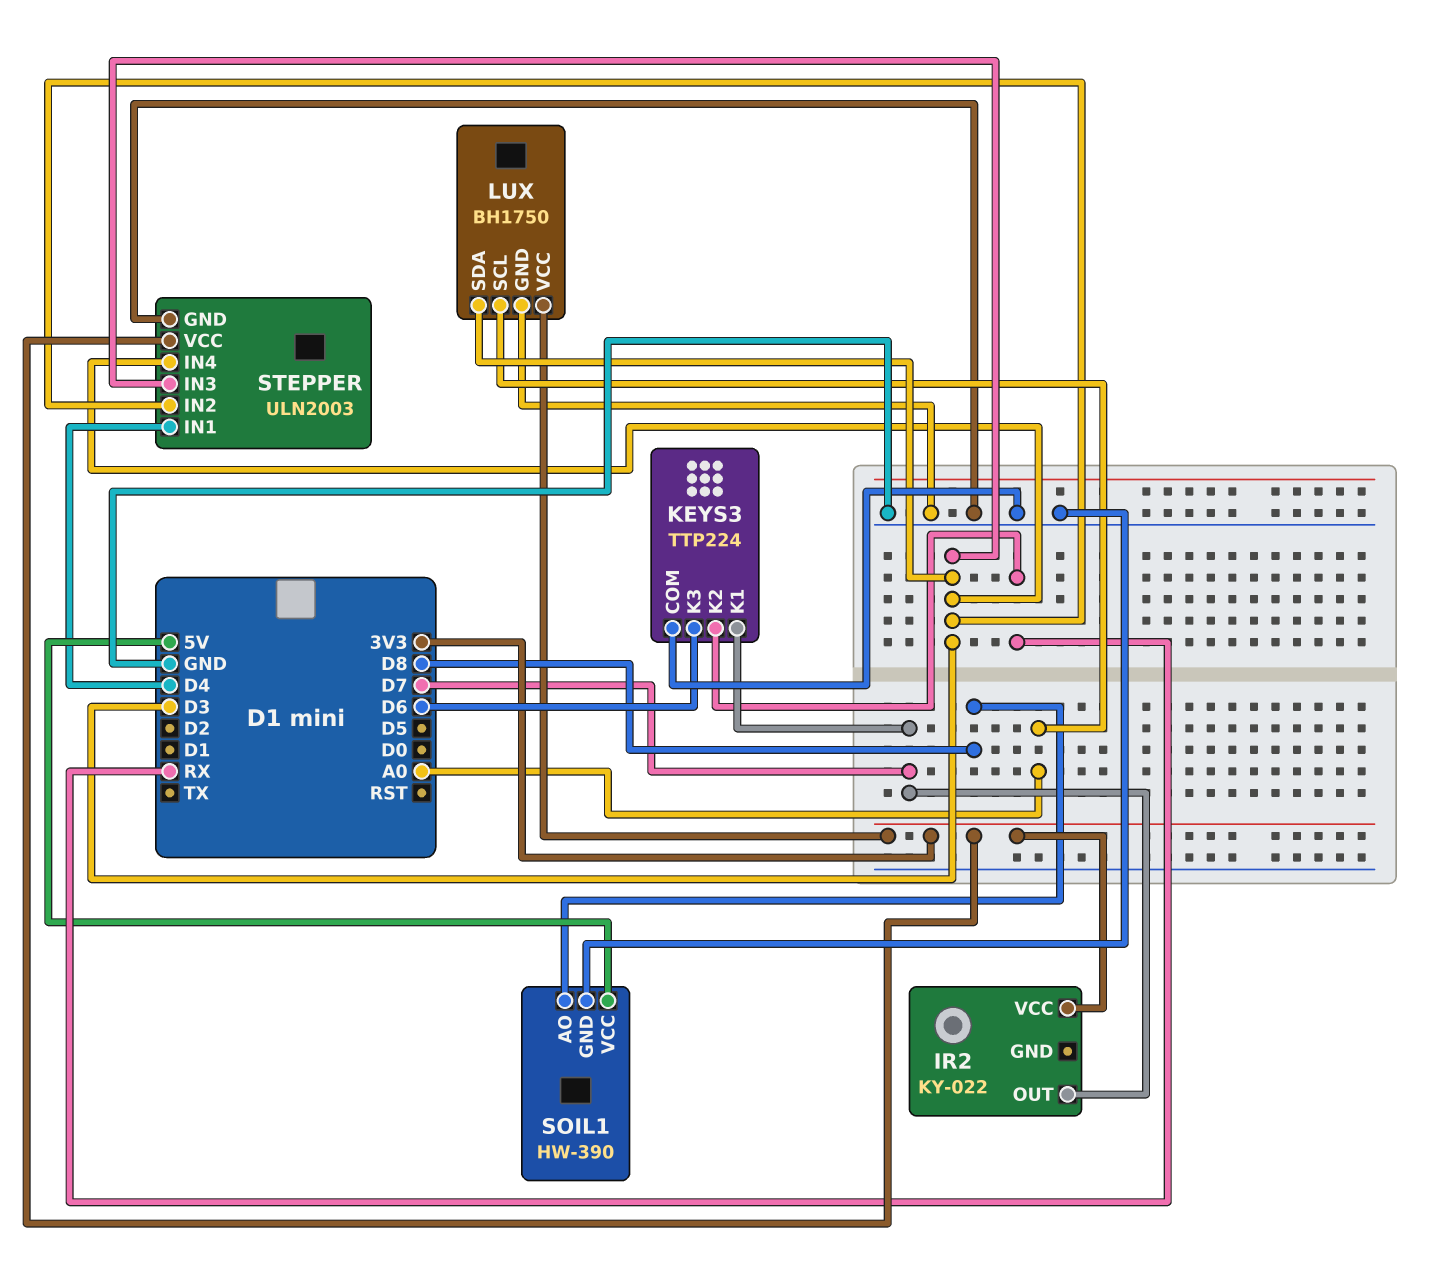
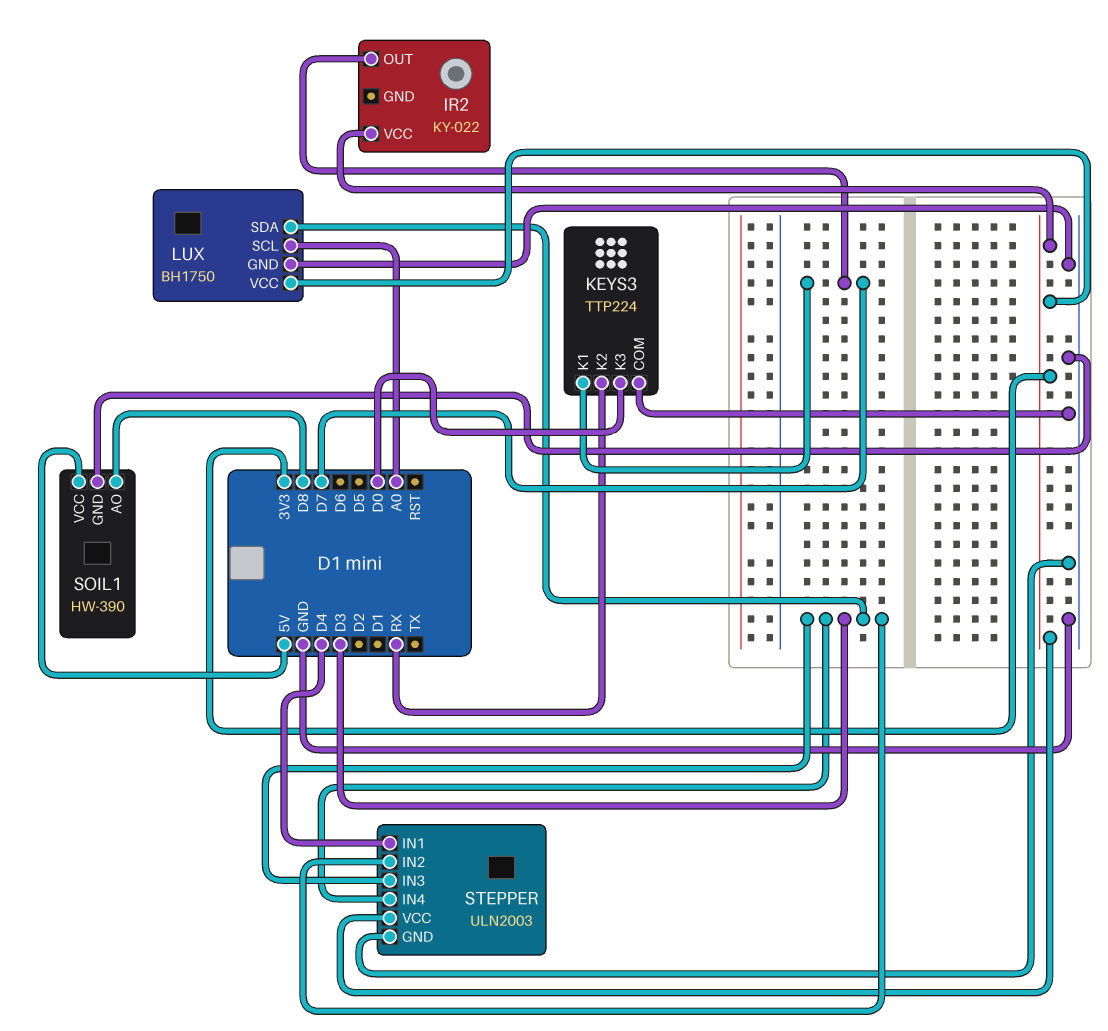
KEYS3 pin K3: D6 -> D0

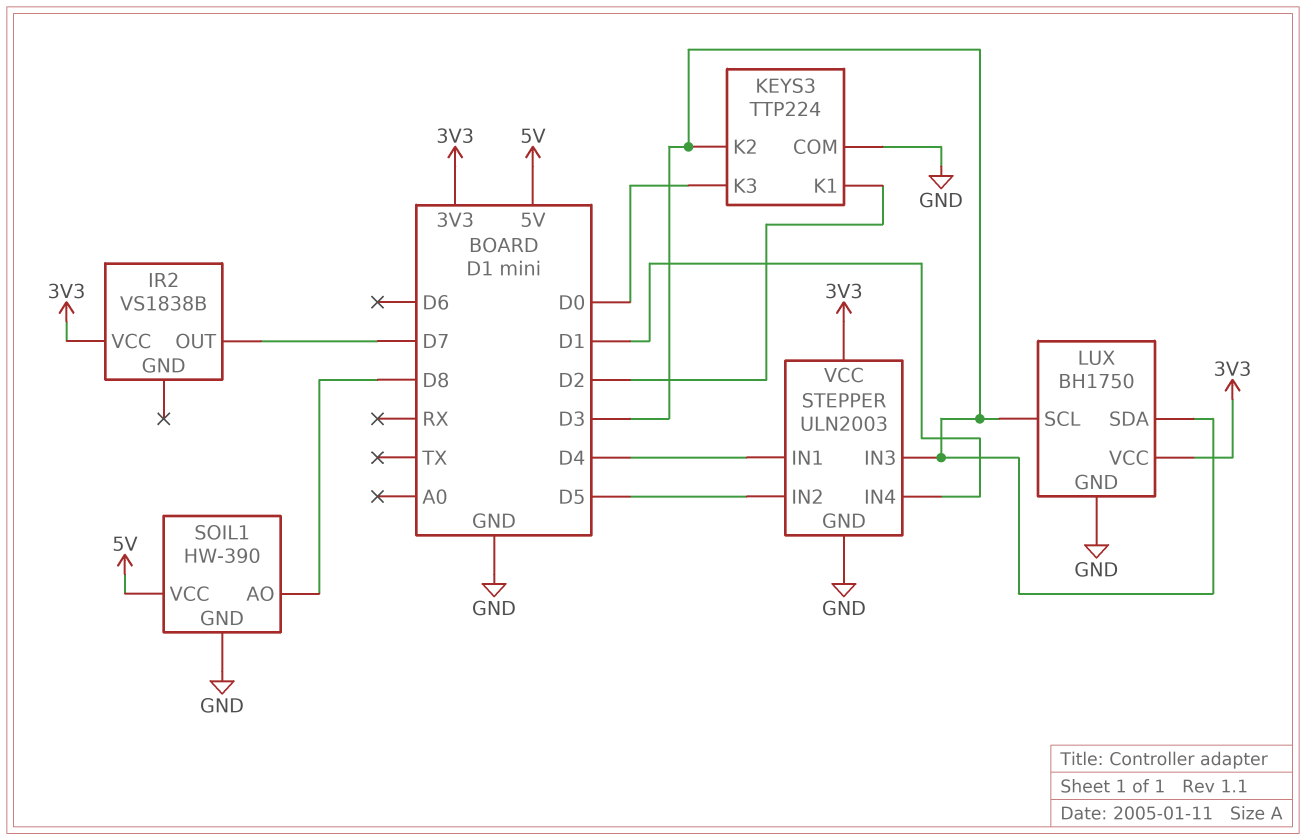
IR2: KY-022 -> VS1838B
KEYS3 pin K1: D7 -> D2
KEYS3 pin K2: RX -> D3
LUX pin SCL: A0 -> D3
STEPPER pin IN2: D3 -> D5
STEPPER pin IN4: D3 -> D1

